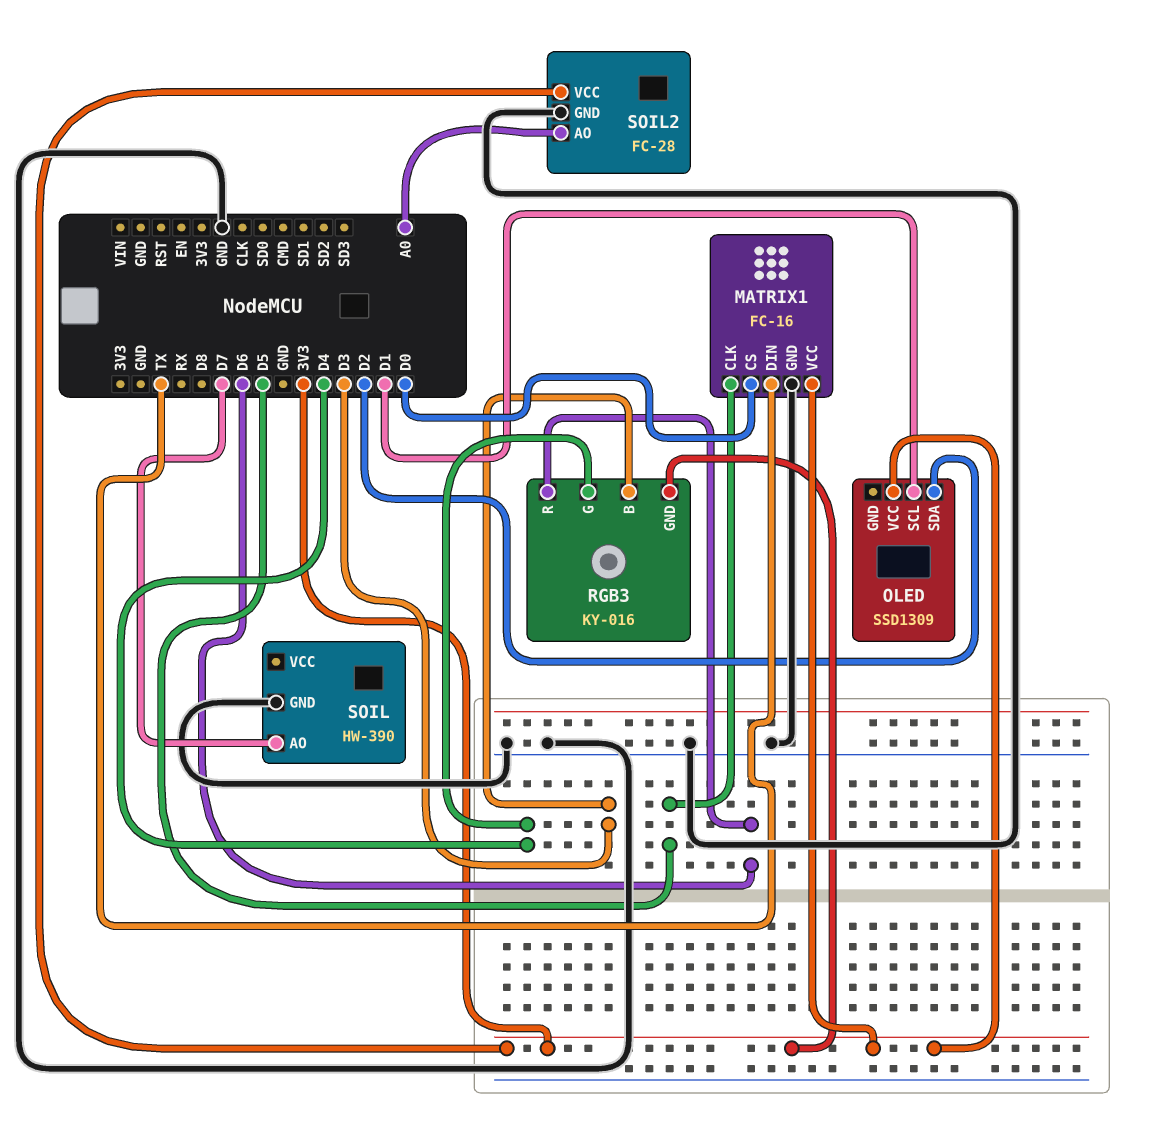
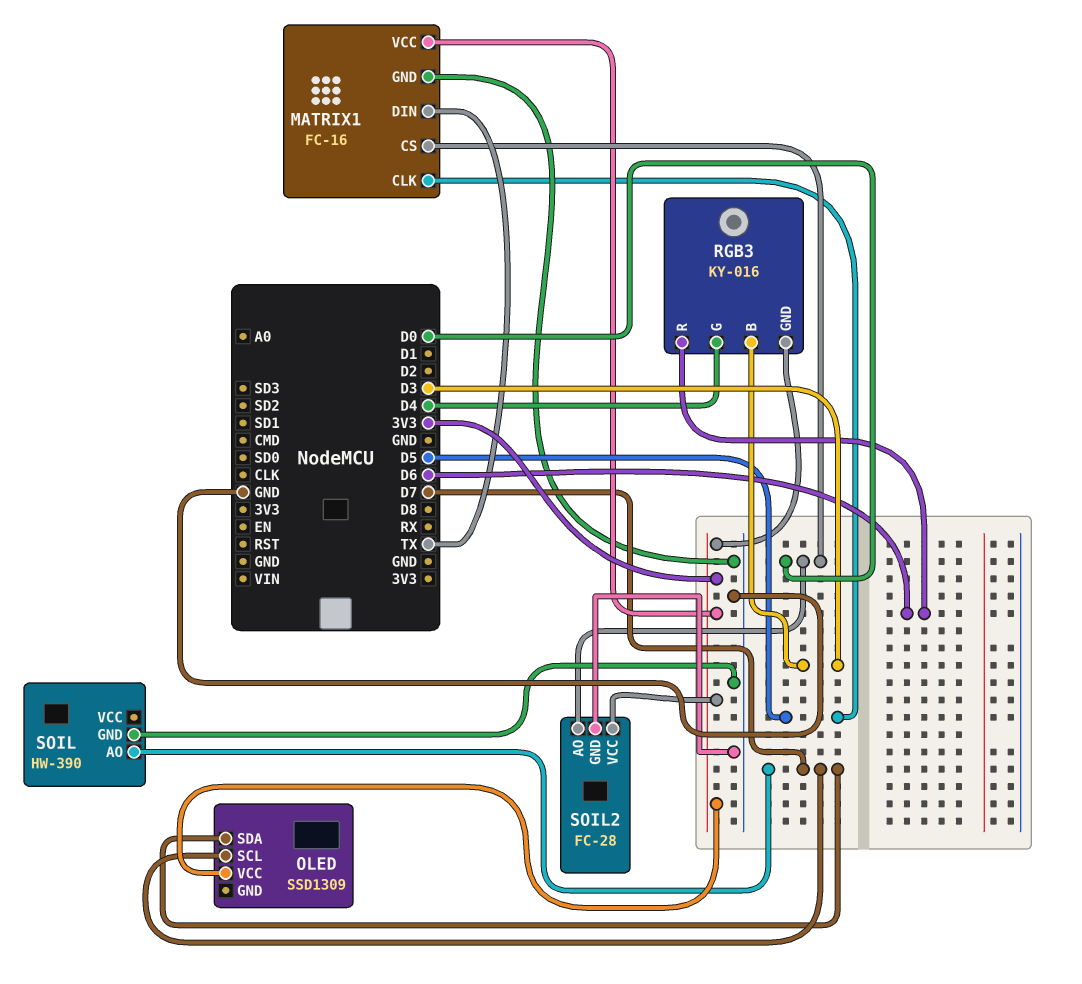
OLED pin SCL: D1 -> D7
OLED pin SDA: D2 -> D7
SOIL2 pin AO: A0 -> D0

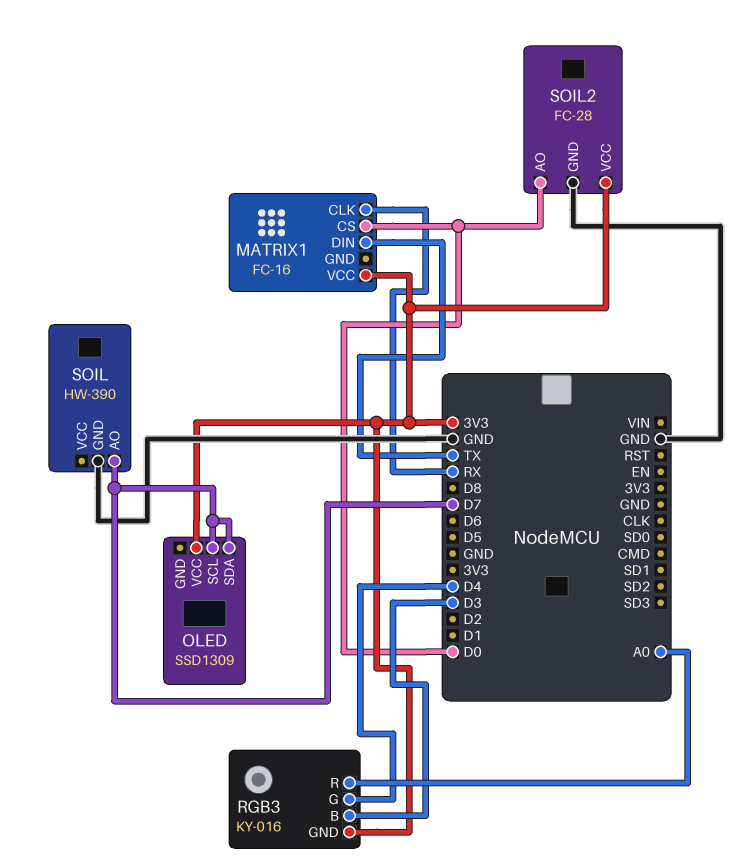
MATRIX1 pin CLK: D5 -> RX
MATRIX1 pin GND: GND -> none
RGB3 pin R: D6 -> A0

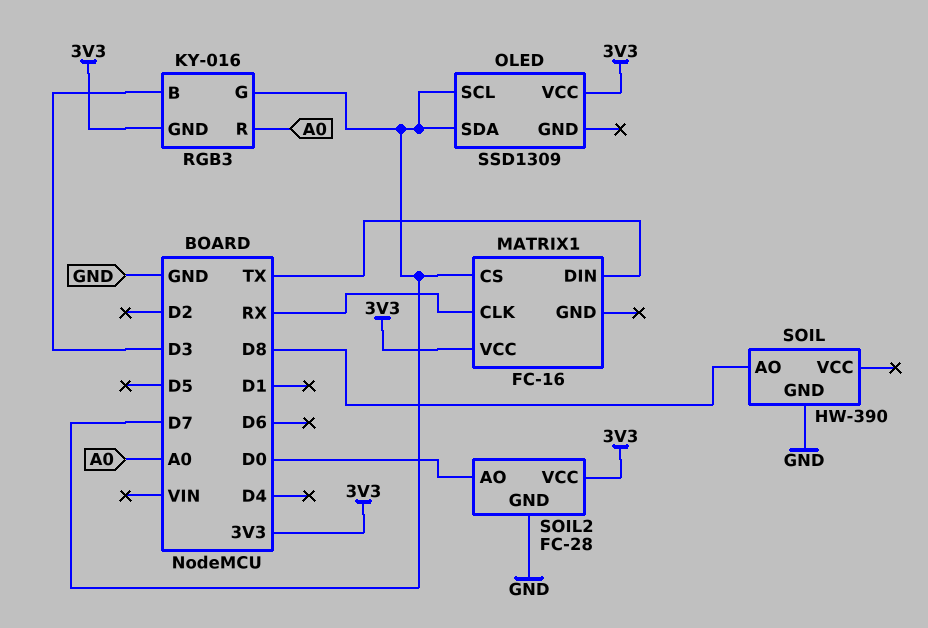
MATRIX1 pin CS: D0 -> D7
RGB3 pin G: D4 -> D7
SOIL pin AO: D7 -> D8

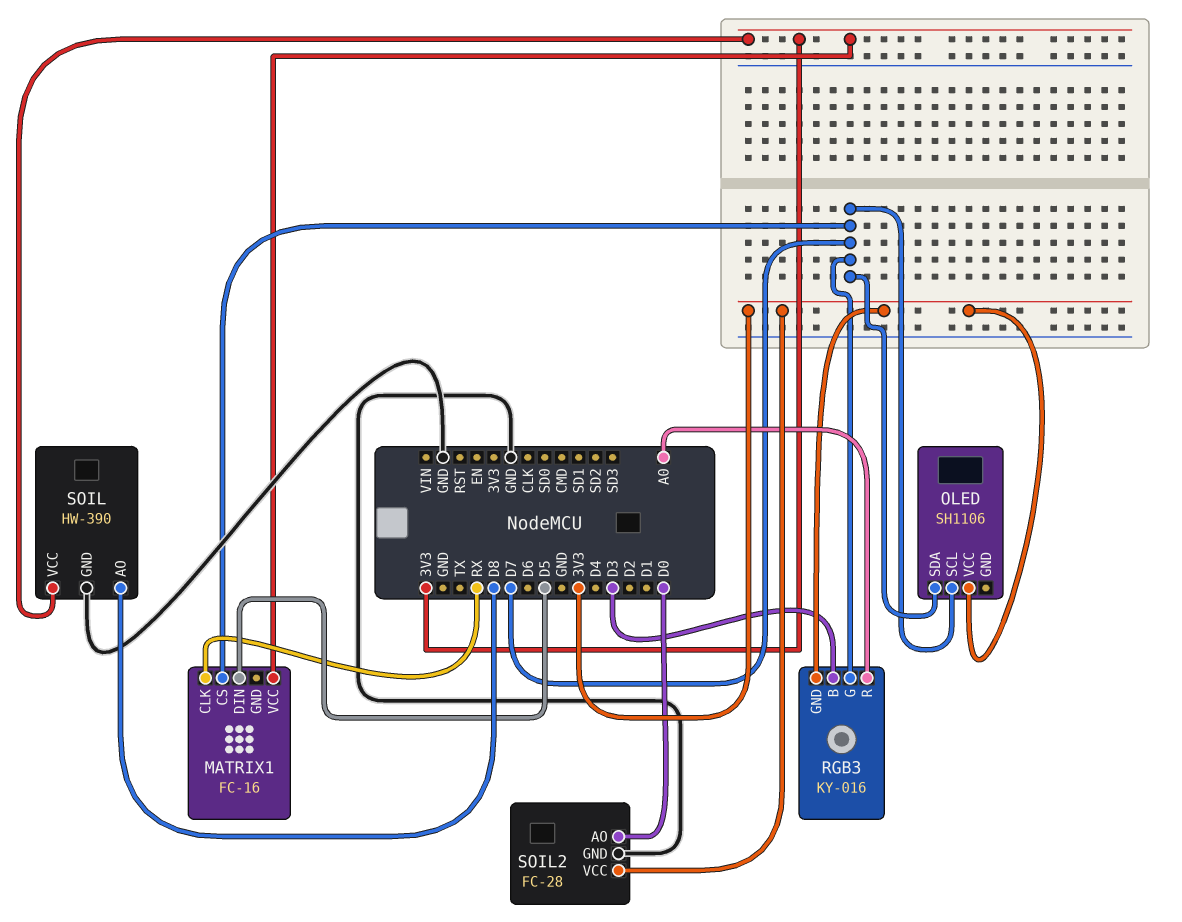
MATRIX1 pin DIN: TX -> D5
OLED: SSD1309 -> SH1106
SOIL pin VCC: none -> 3V3

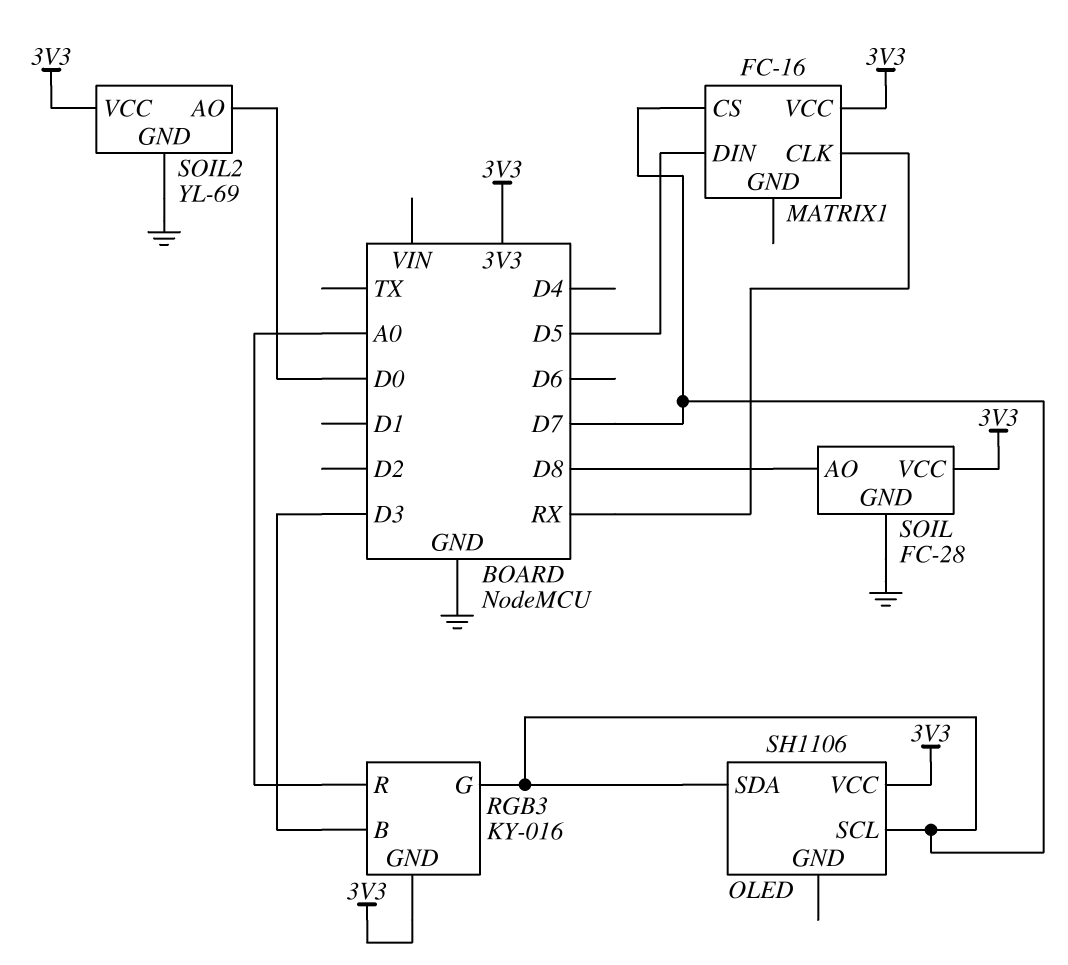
SOIL: HW-390 -> FC-28
SOIL2: FC-28 -> YL-69

